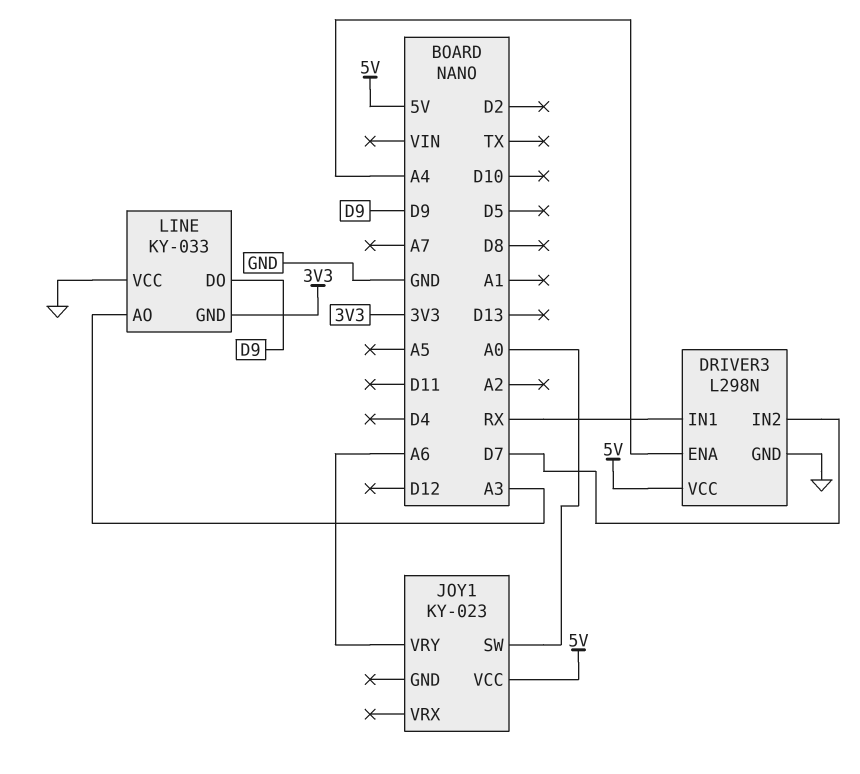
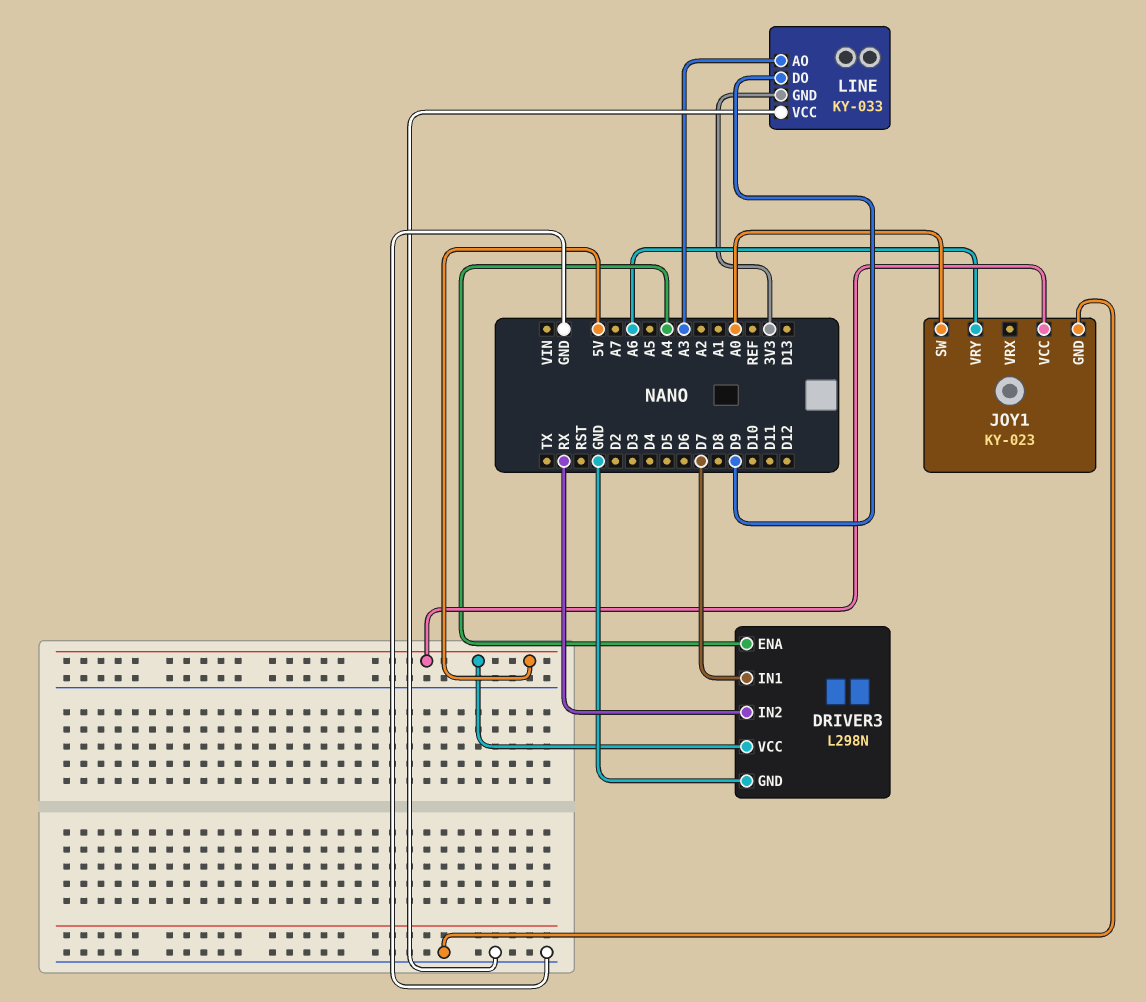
DRIVER3 pin IN1: RX -> D7
DRIVER3 pin IN2: D7 -> RX
JOY1 pin GND: none -> GND

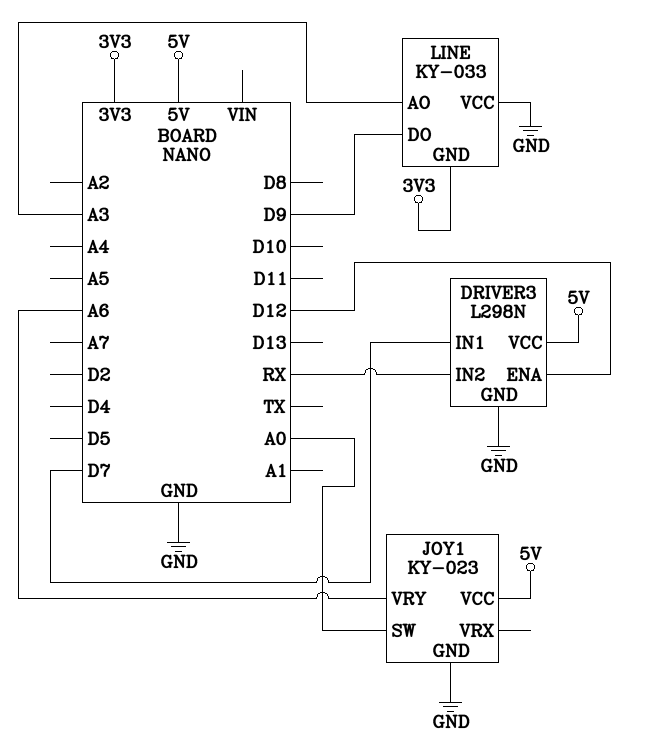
DRIVER3 pin ENA: A4 -> D12

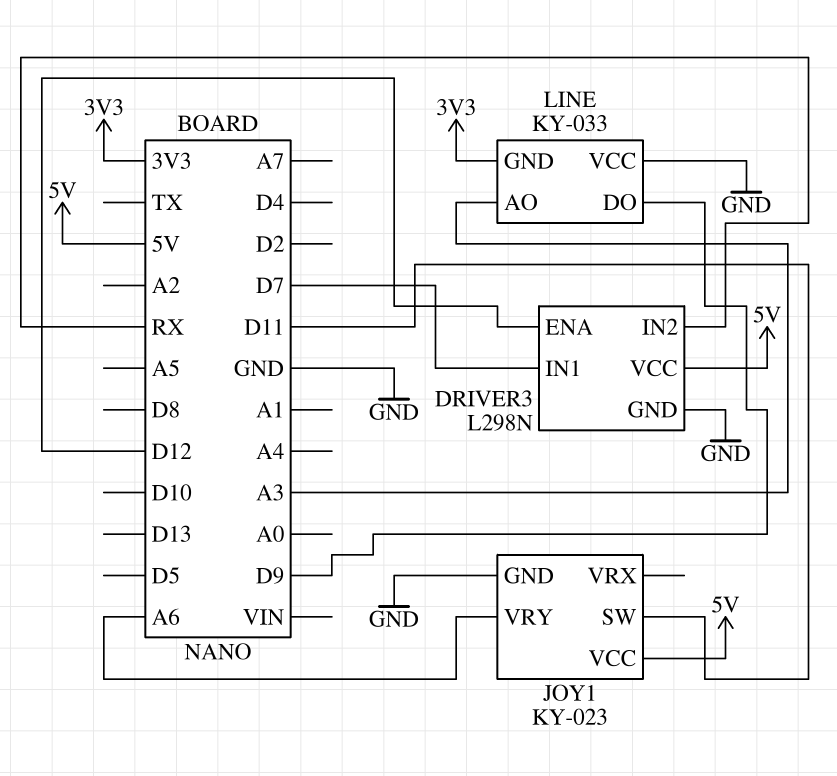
JOY1 pin SW: A0 -> D11

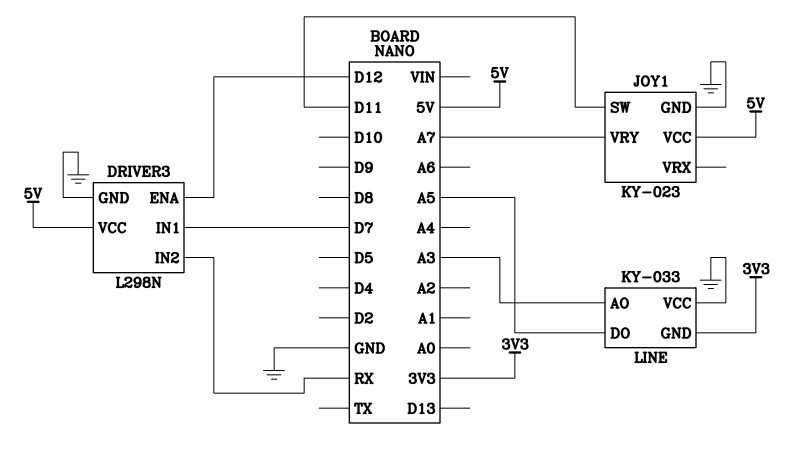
JOY1 pin VRY: A6 -> A7
LINE pin DO: D9 -> A5

